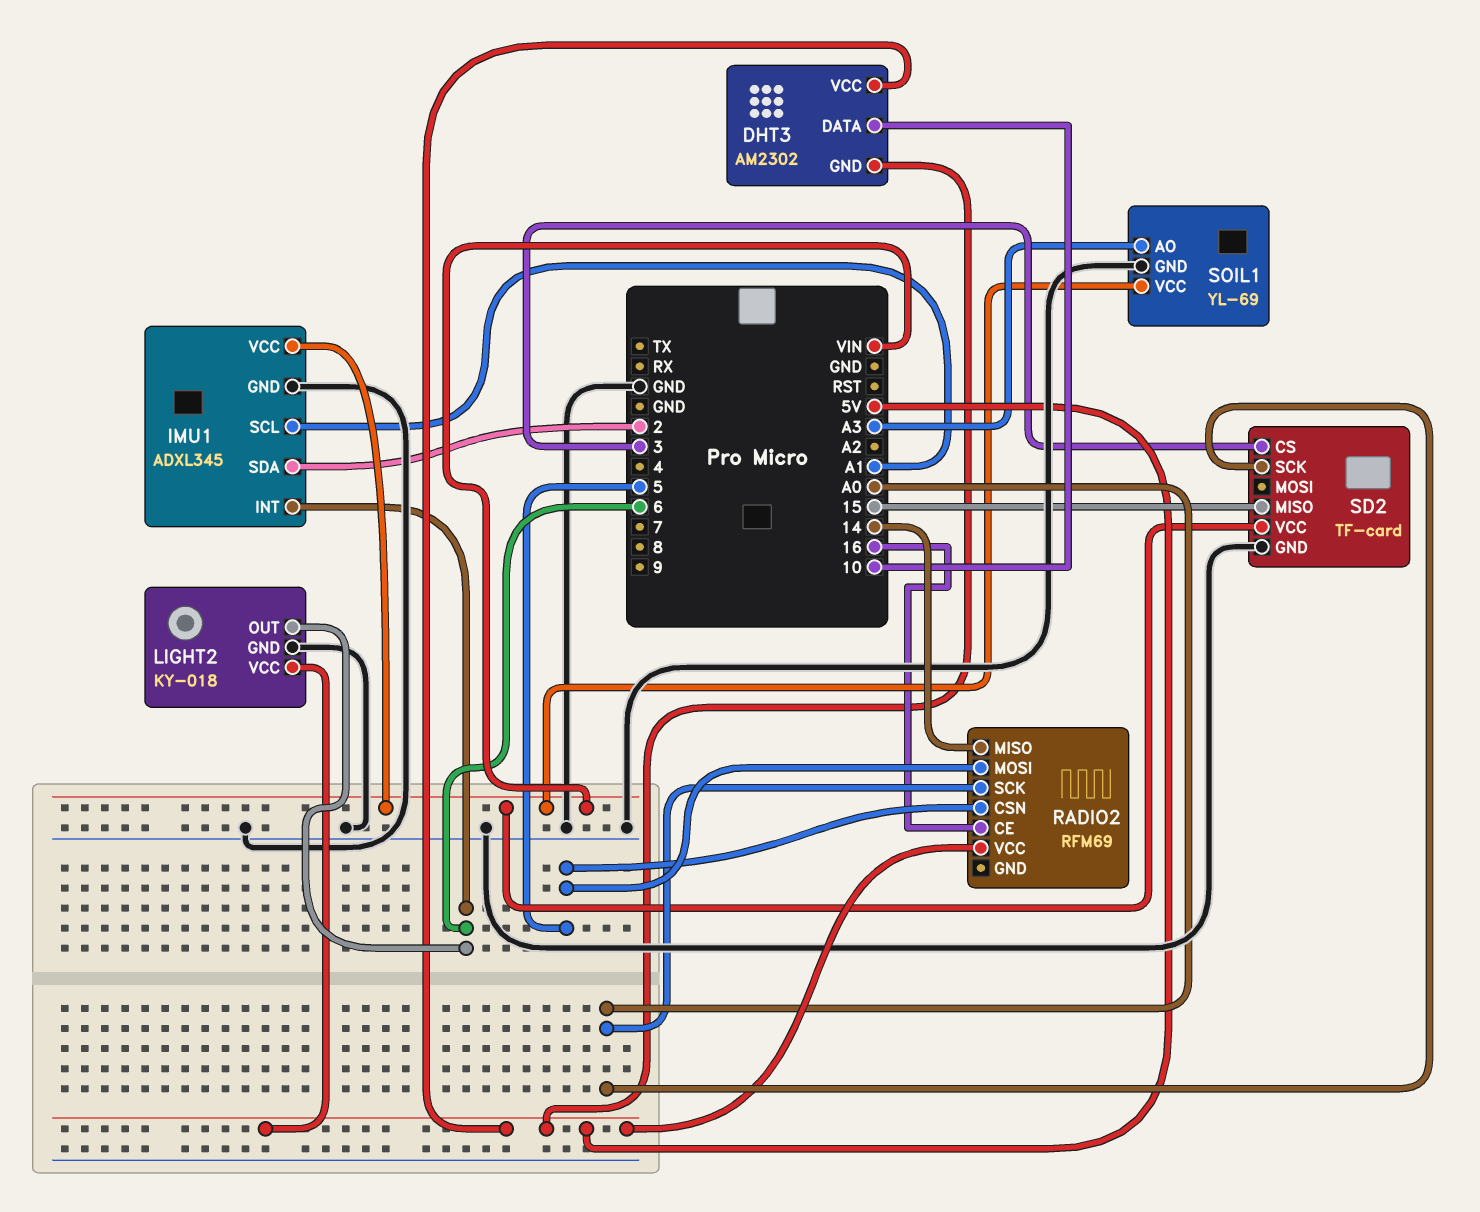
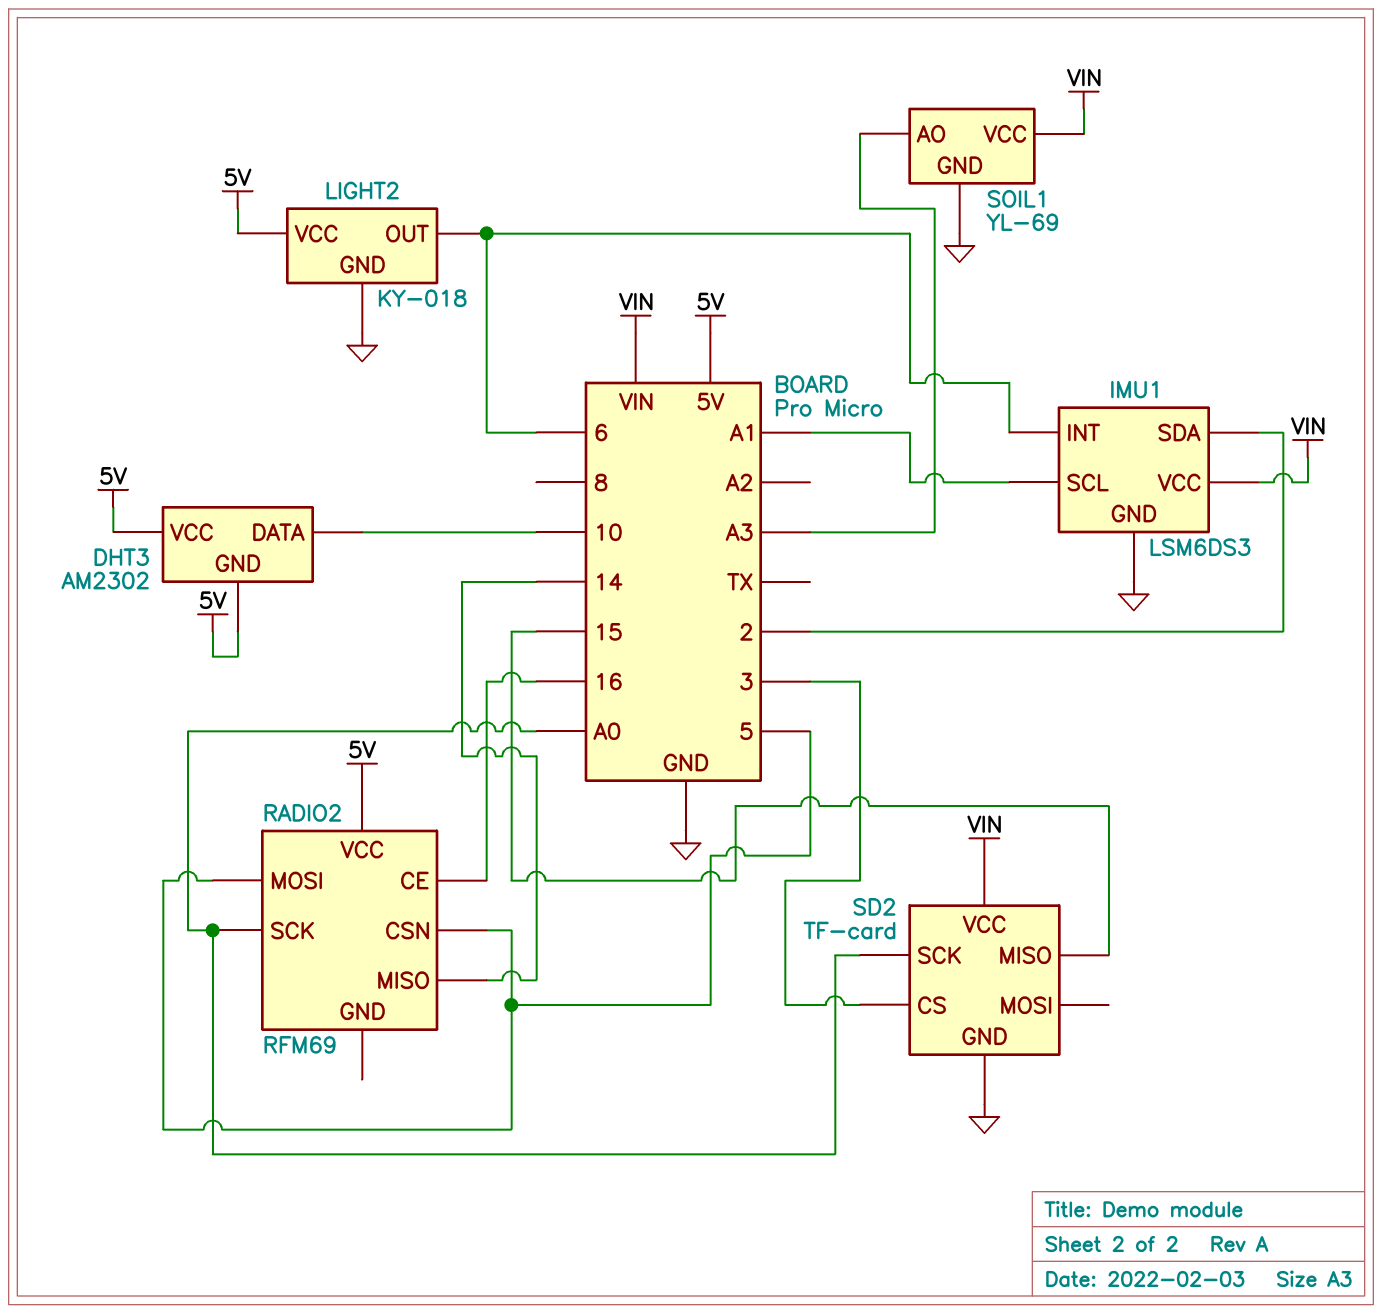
IMU1: ADXL345 -> LSM6DS3

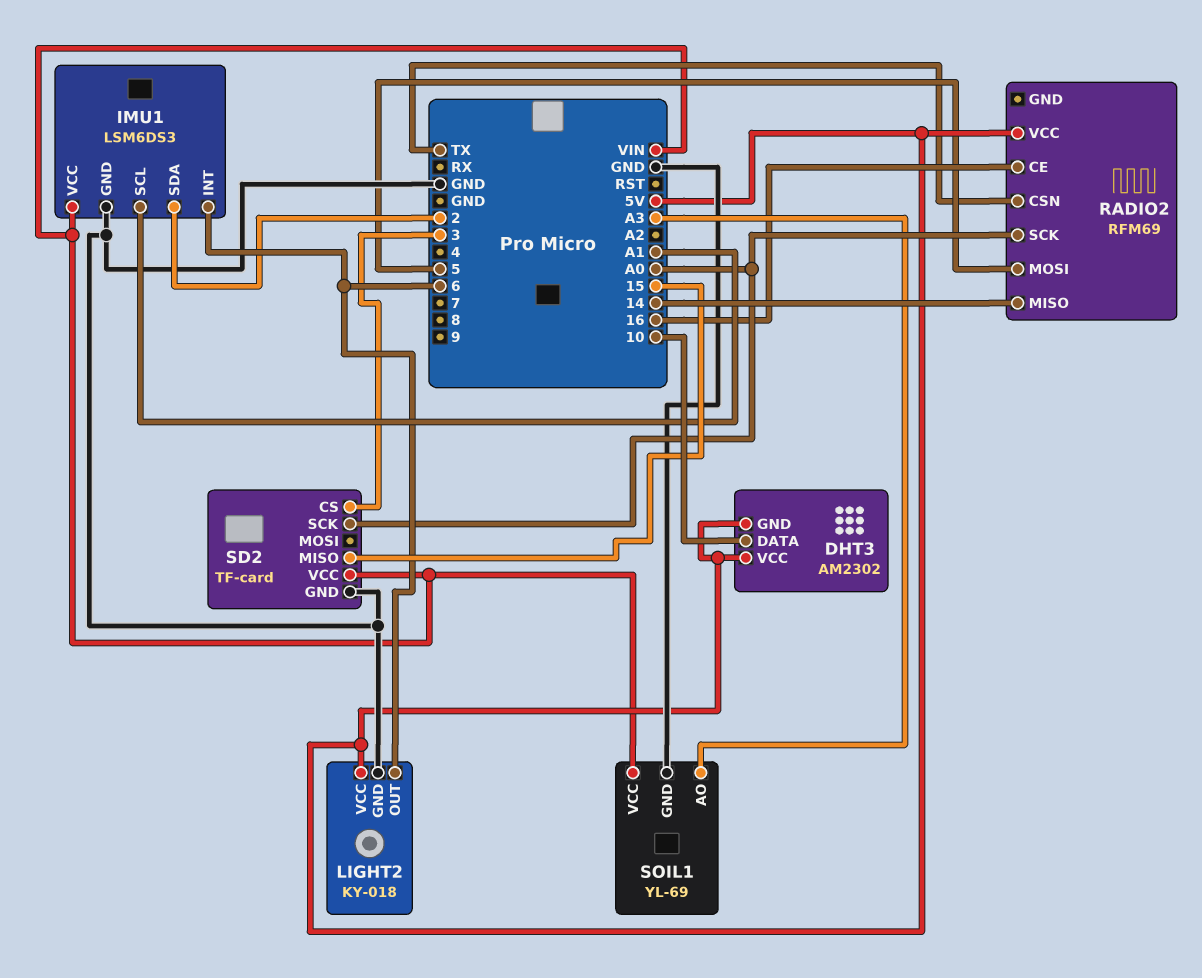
RADIO2 pin CSN: 5 -> TX

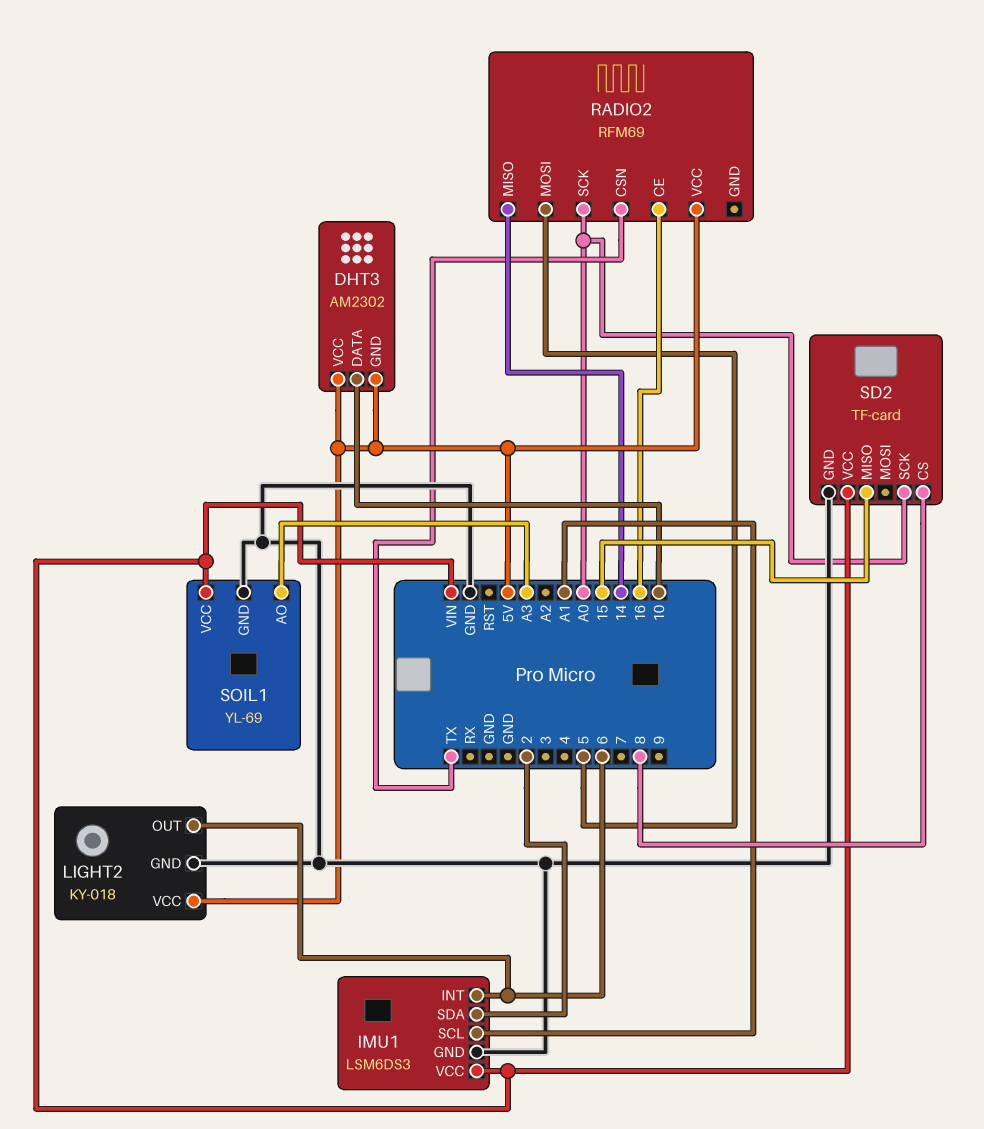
SD2 pin CS: 3 -> 8

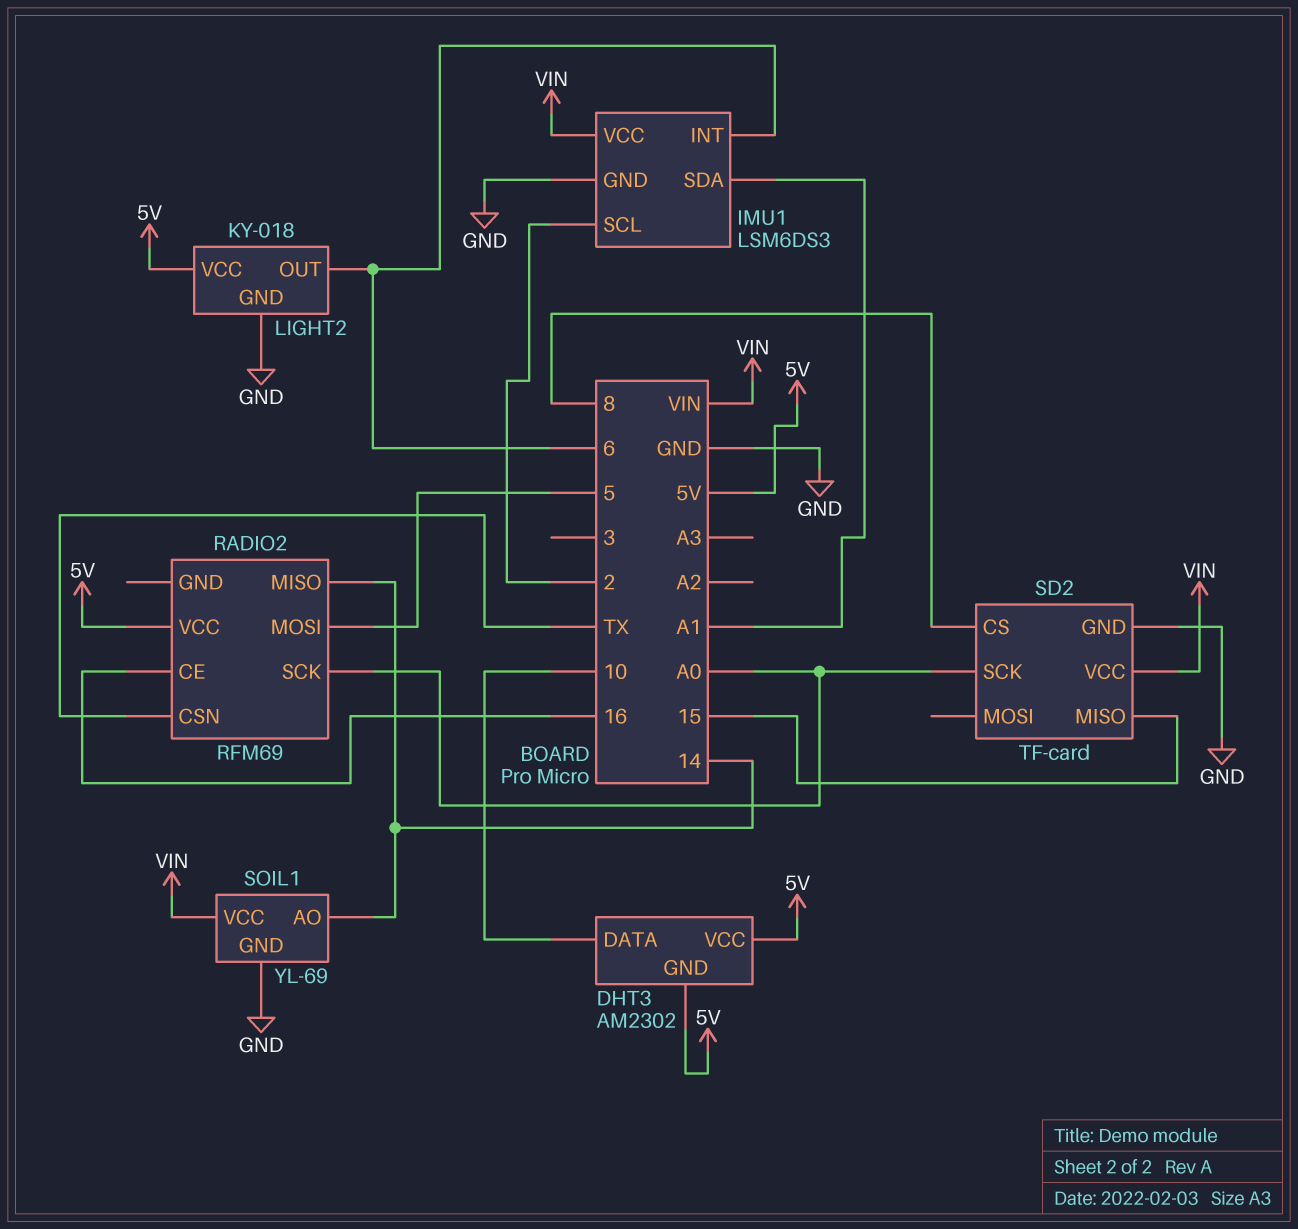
IMU1 pin SCL: A1 -> 2
IMU1 pin SDA: 2 -> A1
SOIL1 pin AO: A3 -> 14

